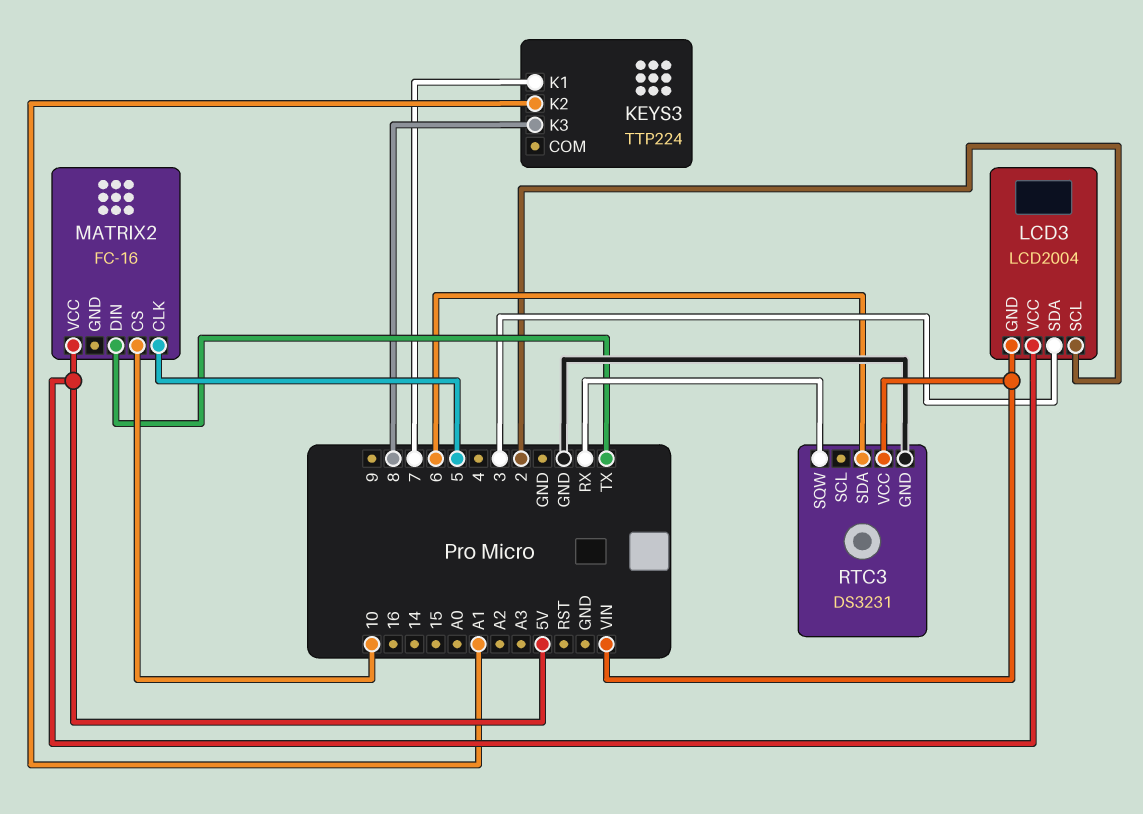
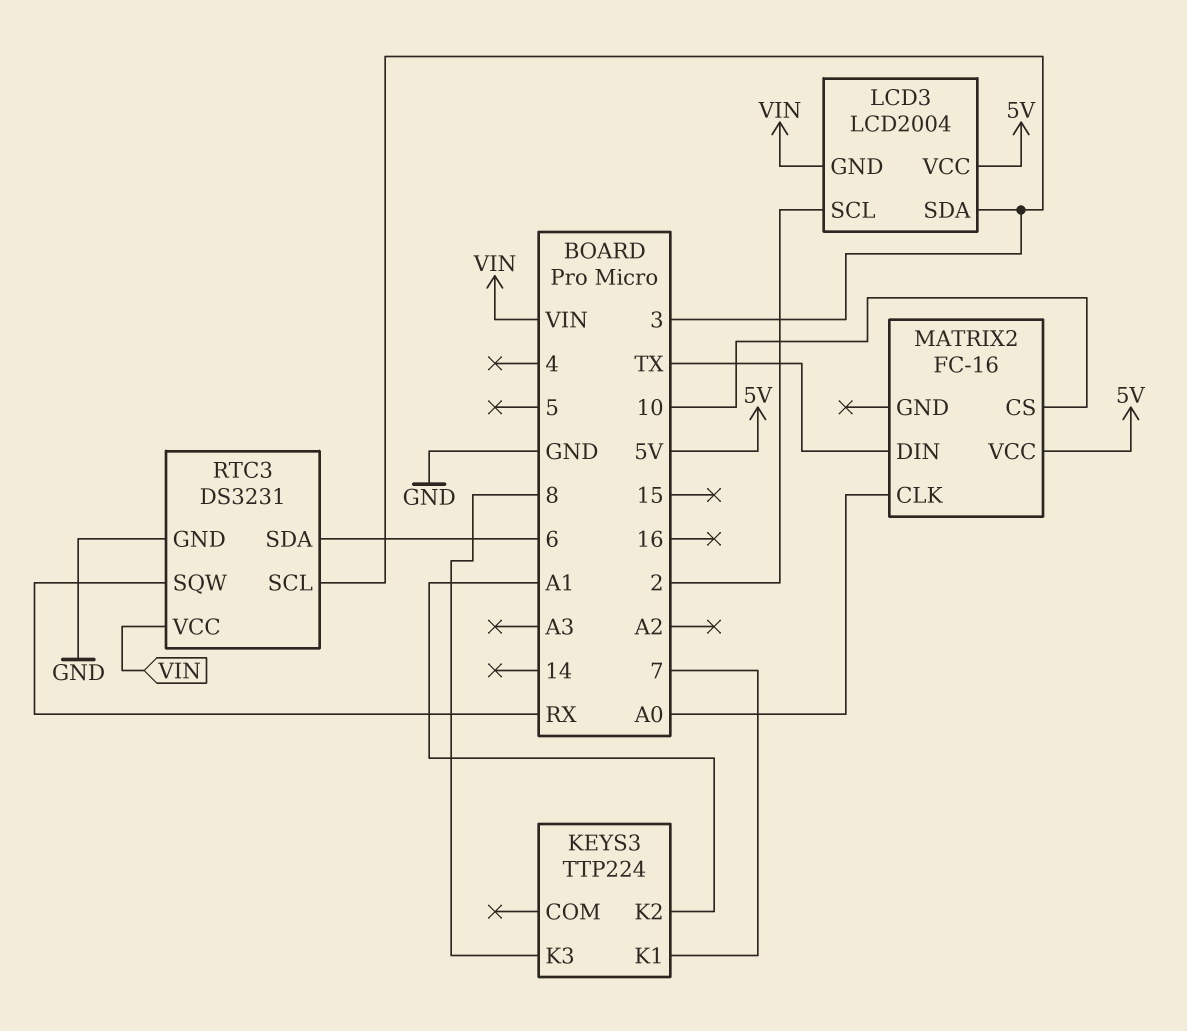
MATRIX2 pin CLK: 5 -> A0
RTC3 pin SCL: none -> 3

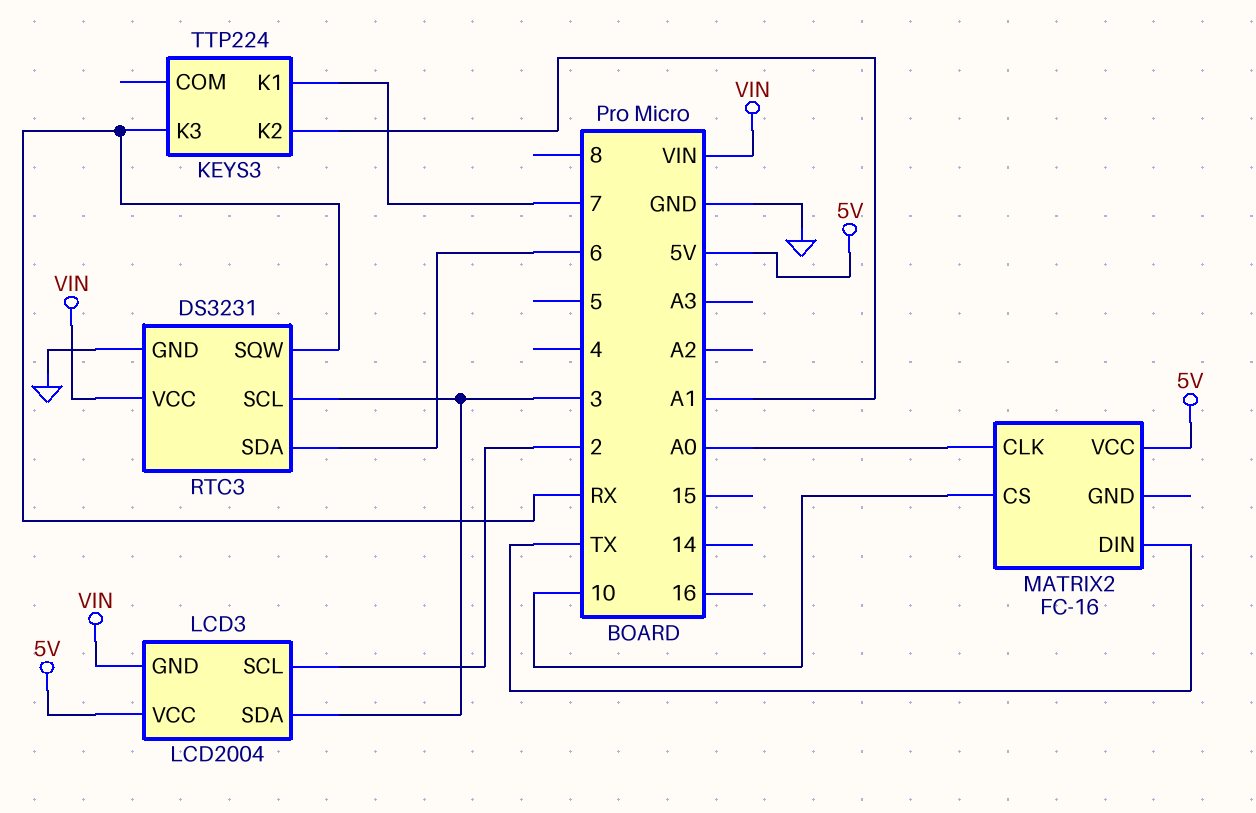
KEYS3 pin K3: 8 -> RX

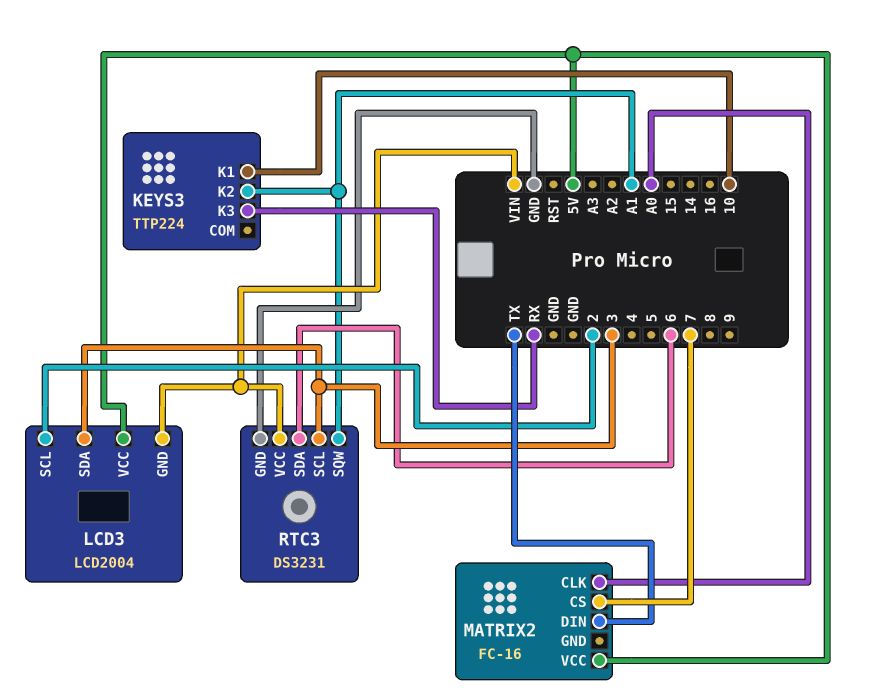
KEYS3 pin K1: 7 -> 10
MATRIX2 pin CS: 10 -> 7
RTC3 pin SQW: RX -> A1

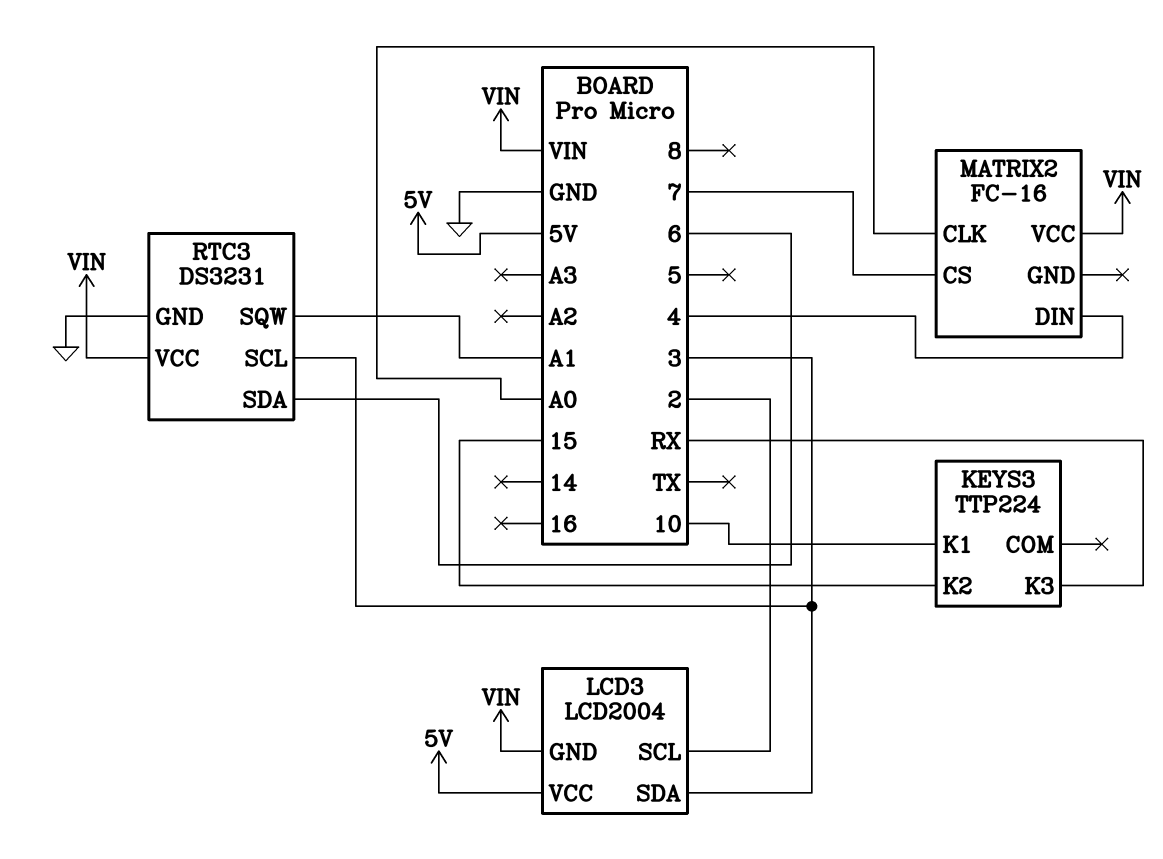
KEYS3 pin K2: A1 -> 15
MATRIX2 pin DIN: TX -> 4
MATRIX2 pin VCC: 5V -> VIN

